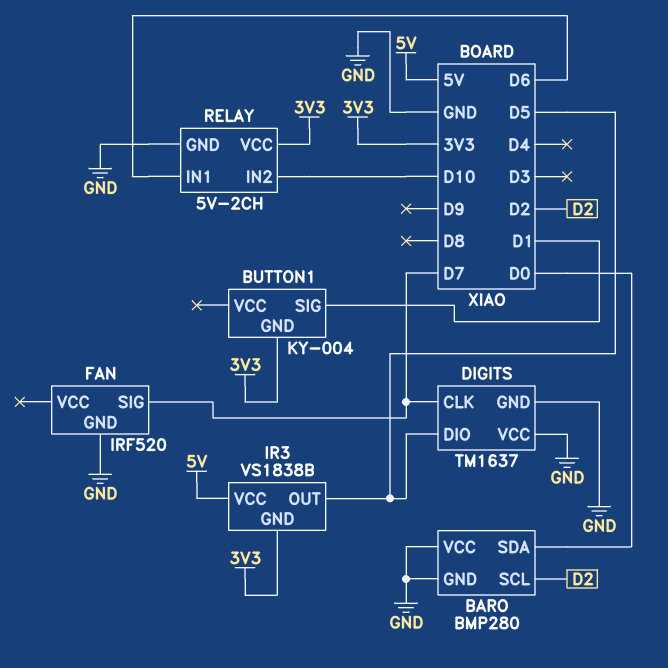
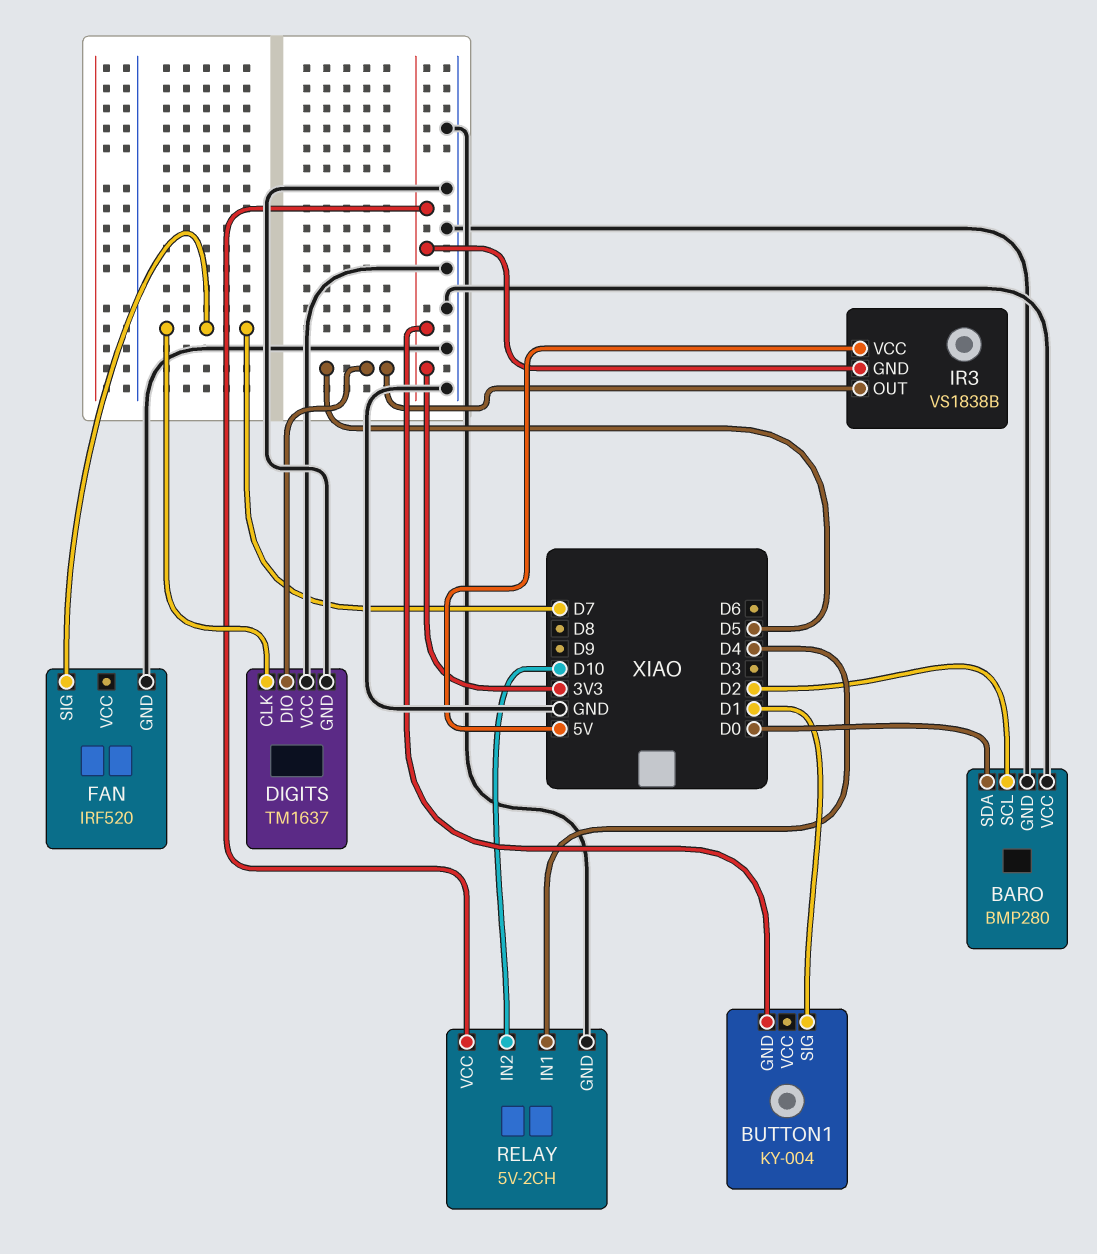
RELAY pin IN1: D6 -> D4

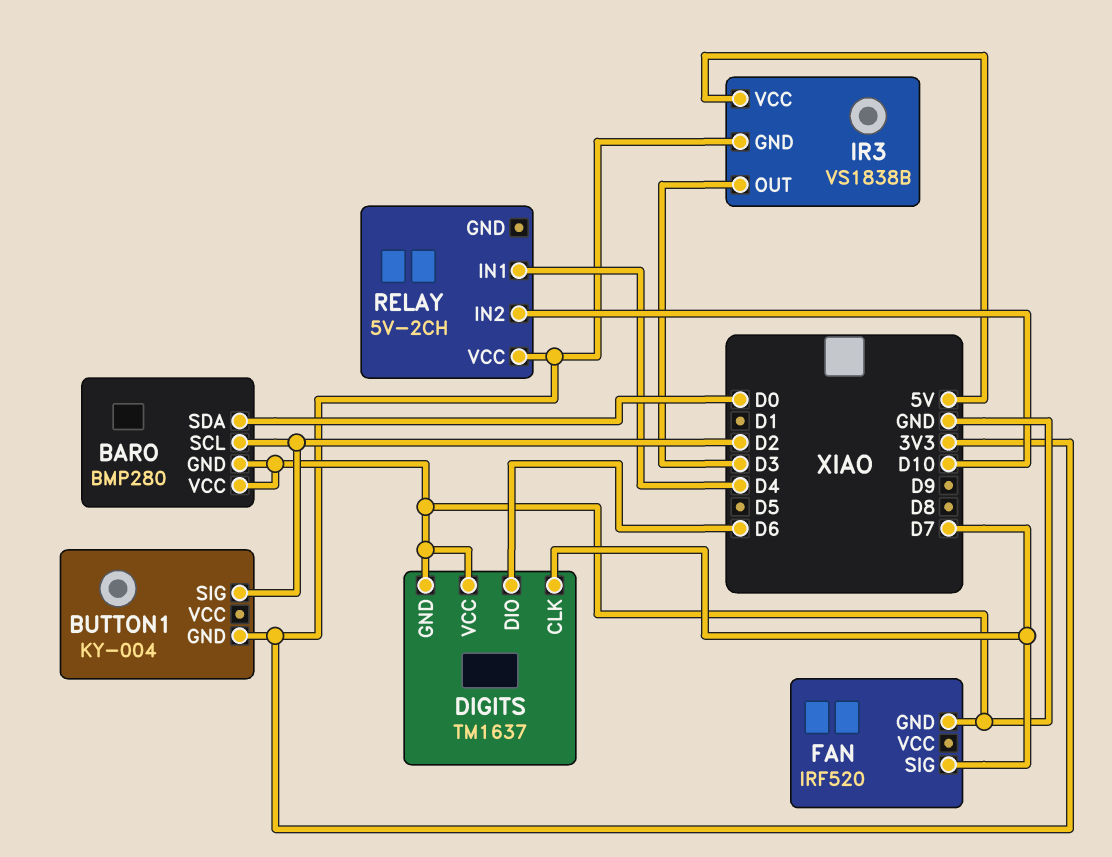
BUTTON1 pin SIG: D1 -> D2
DIGITS pin DIO: D5 -> D6
IR3 pin OUT: D5 -> D3
RELAY pin GND: GND -> none

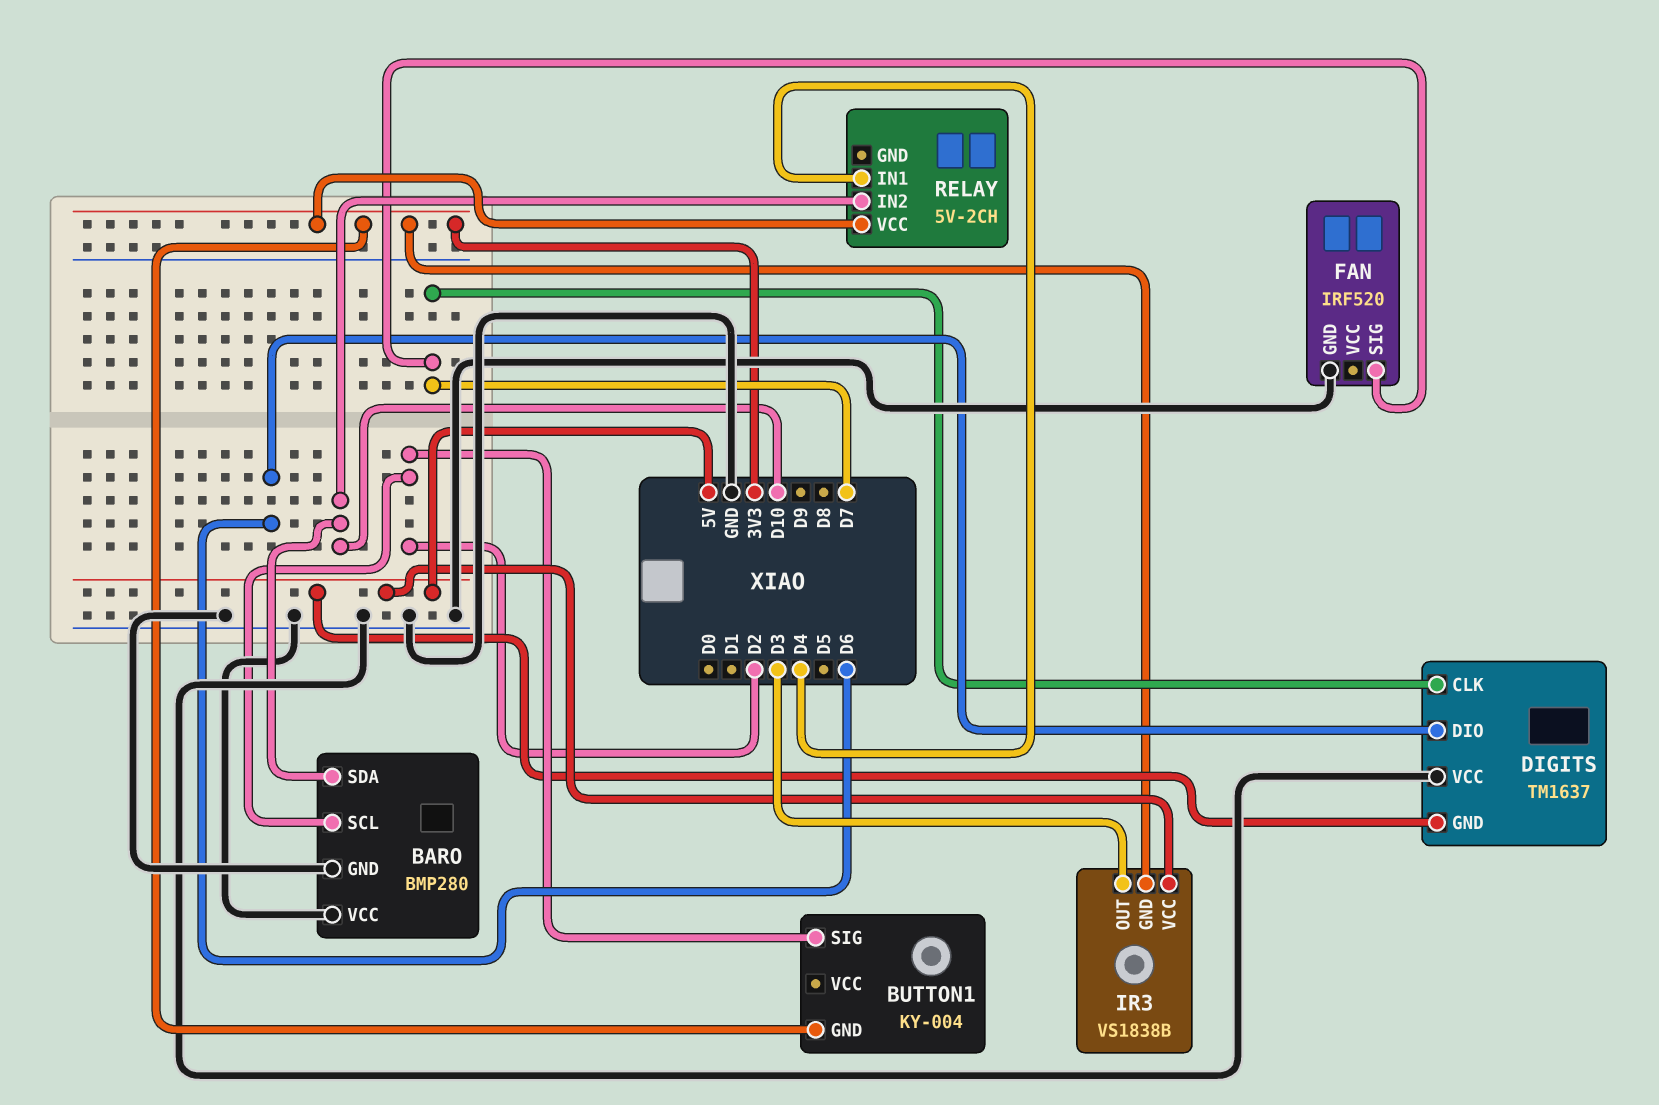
BARO pin SDA: D0 -> D10
DIGITS pin GND: GND -> 5V

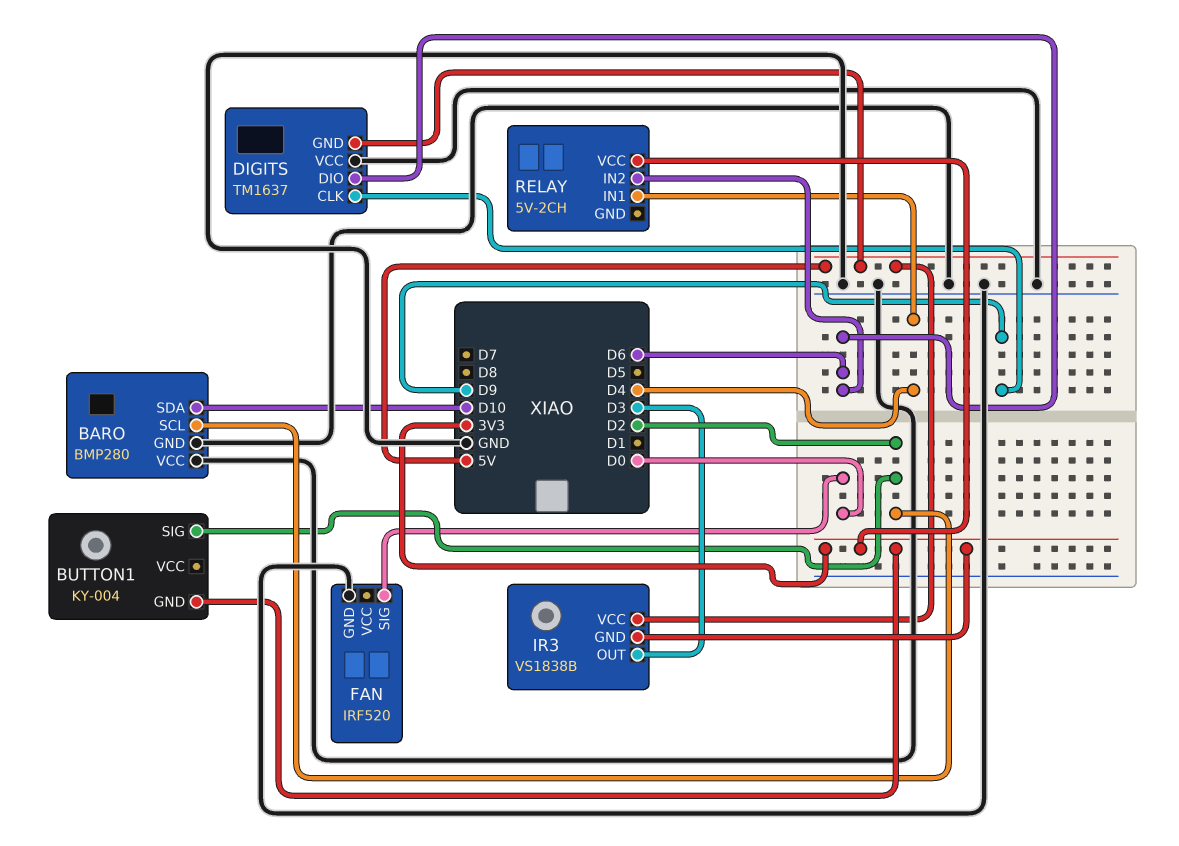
DIGITS pin CLK: D7 -> D9
FAN pin SIG: D7 -> D0
RELAY pin IN2: D10 -> D6

